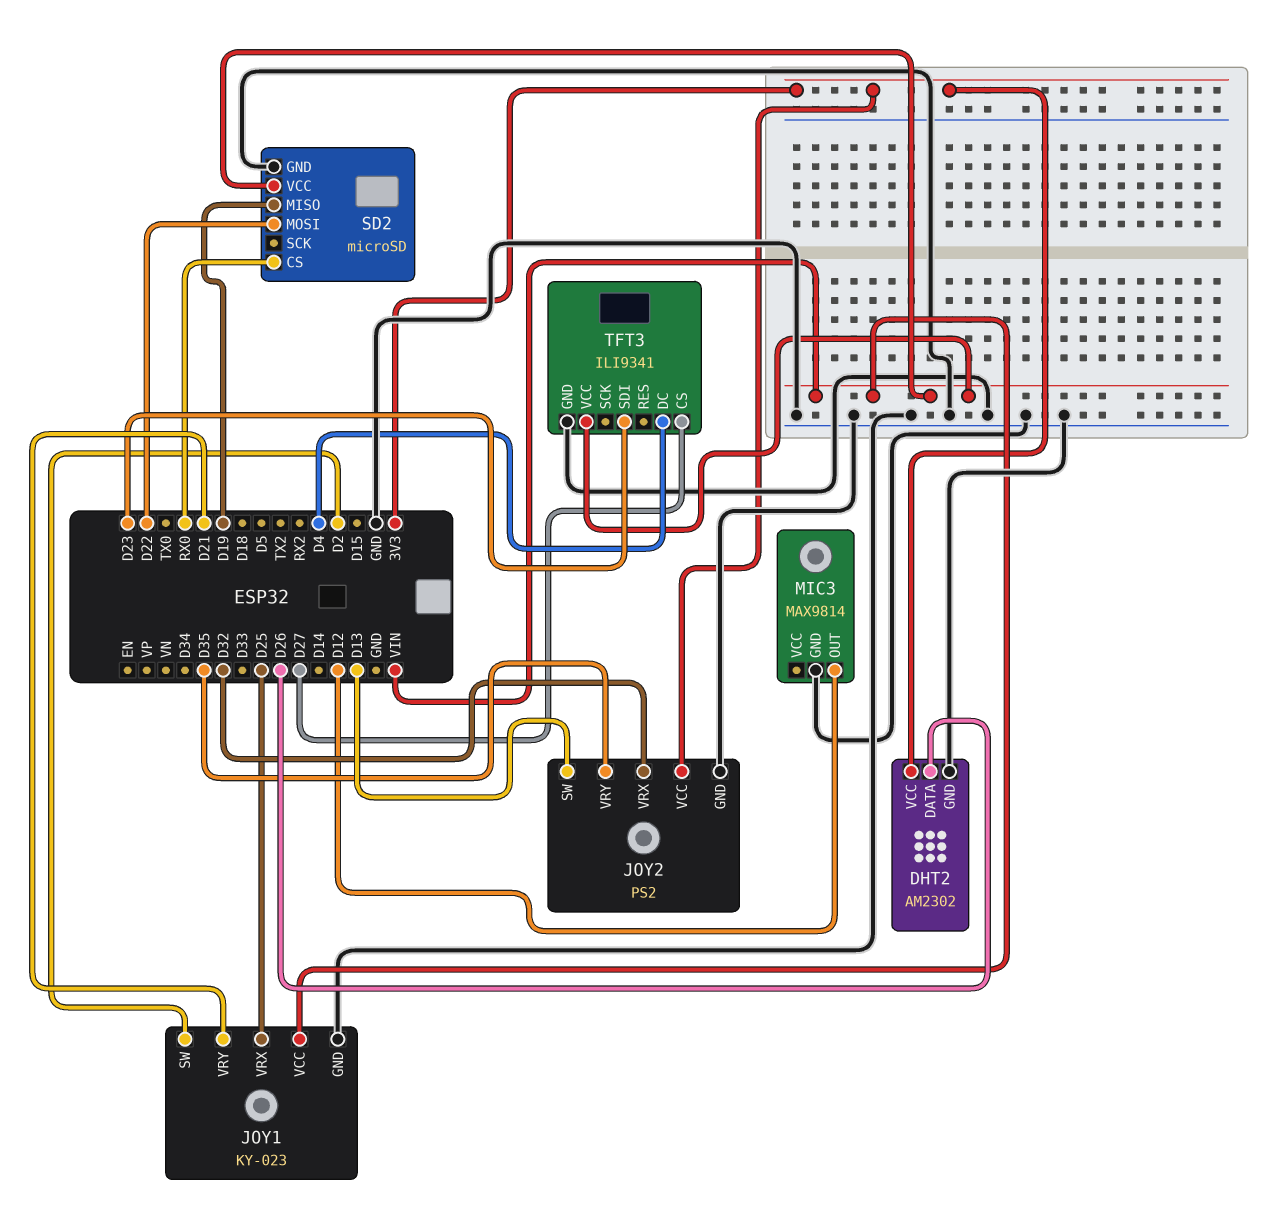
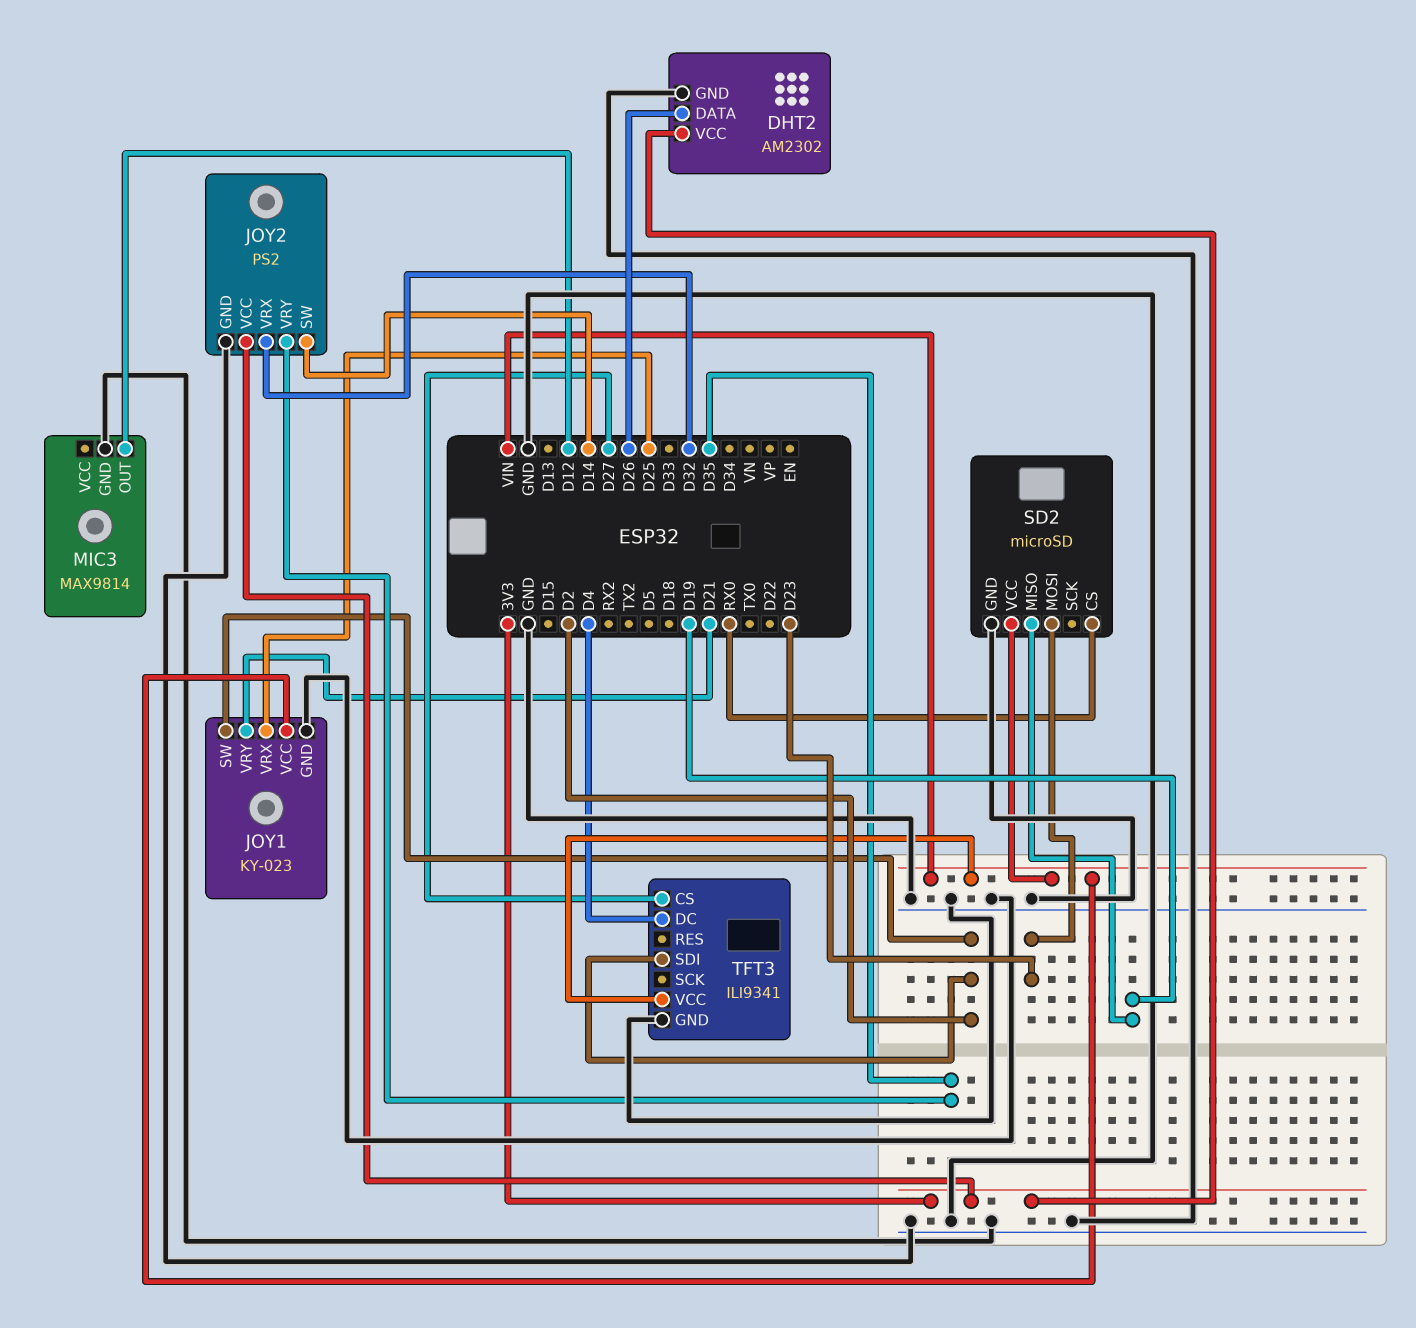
JOY2 pin SW: D13 -> D14
SD2 pin MOSI: D22 -> D23
TFT3 pin SDI: D23 -> D2

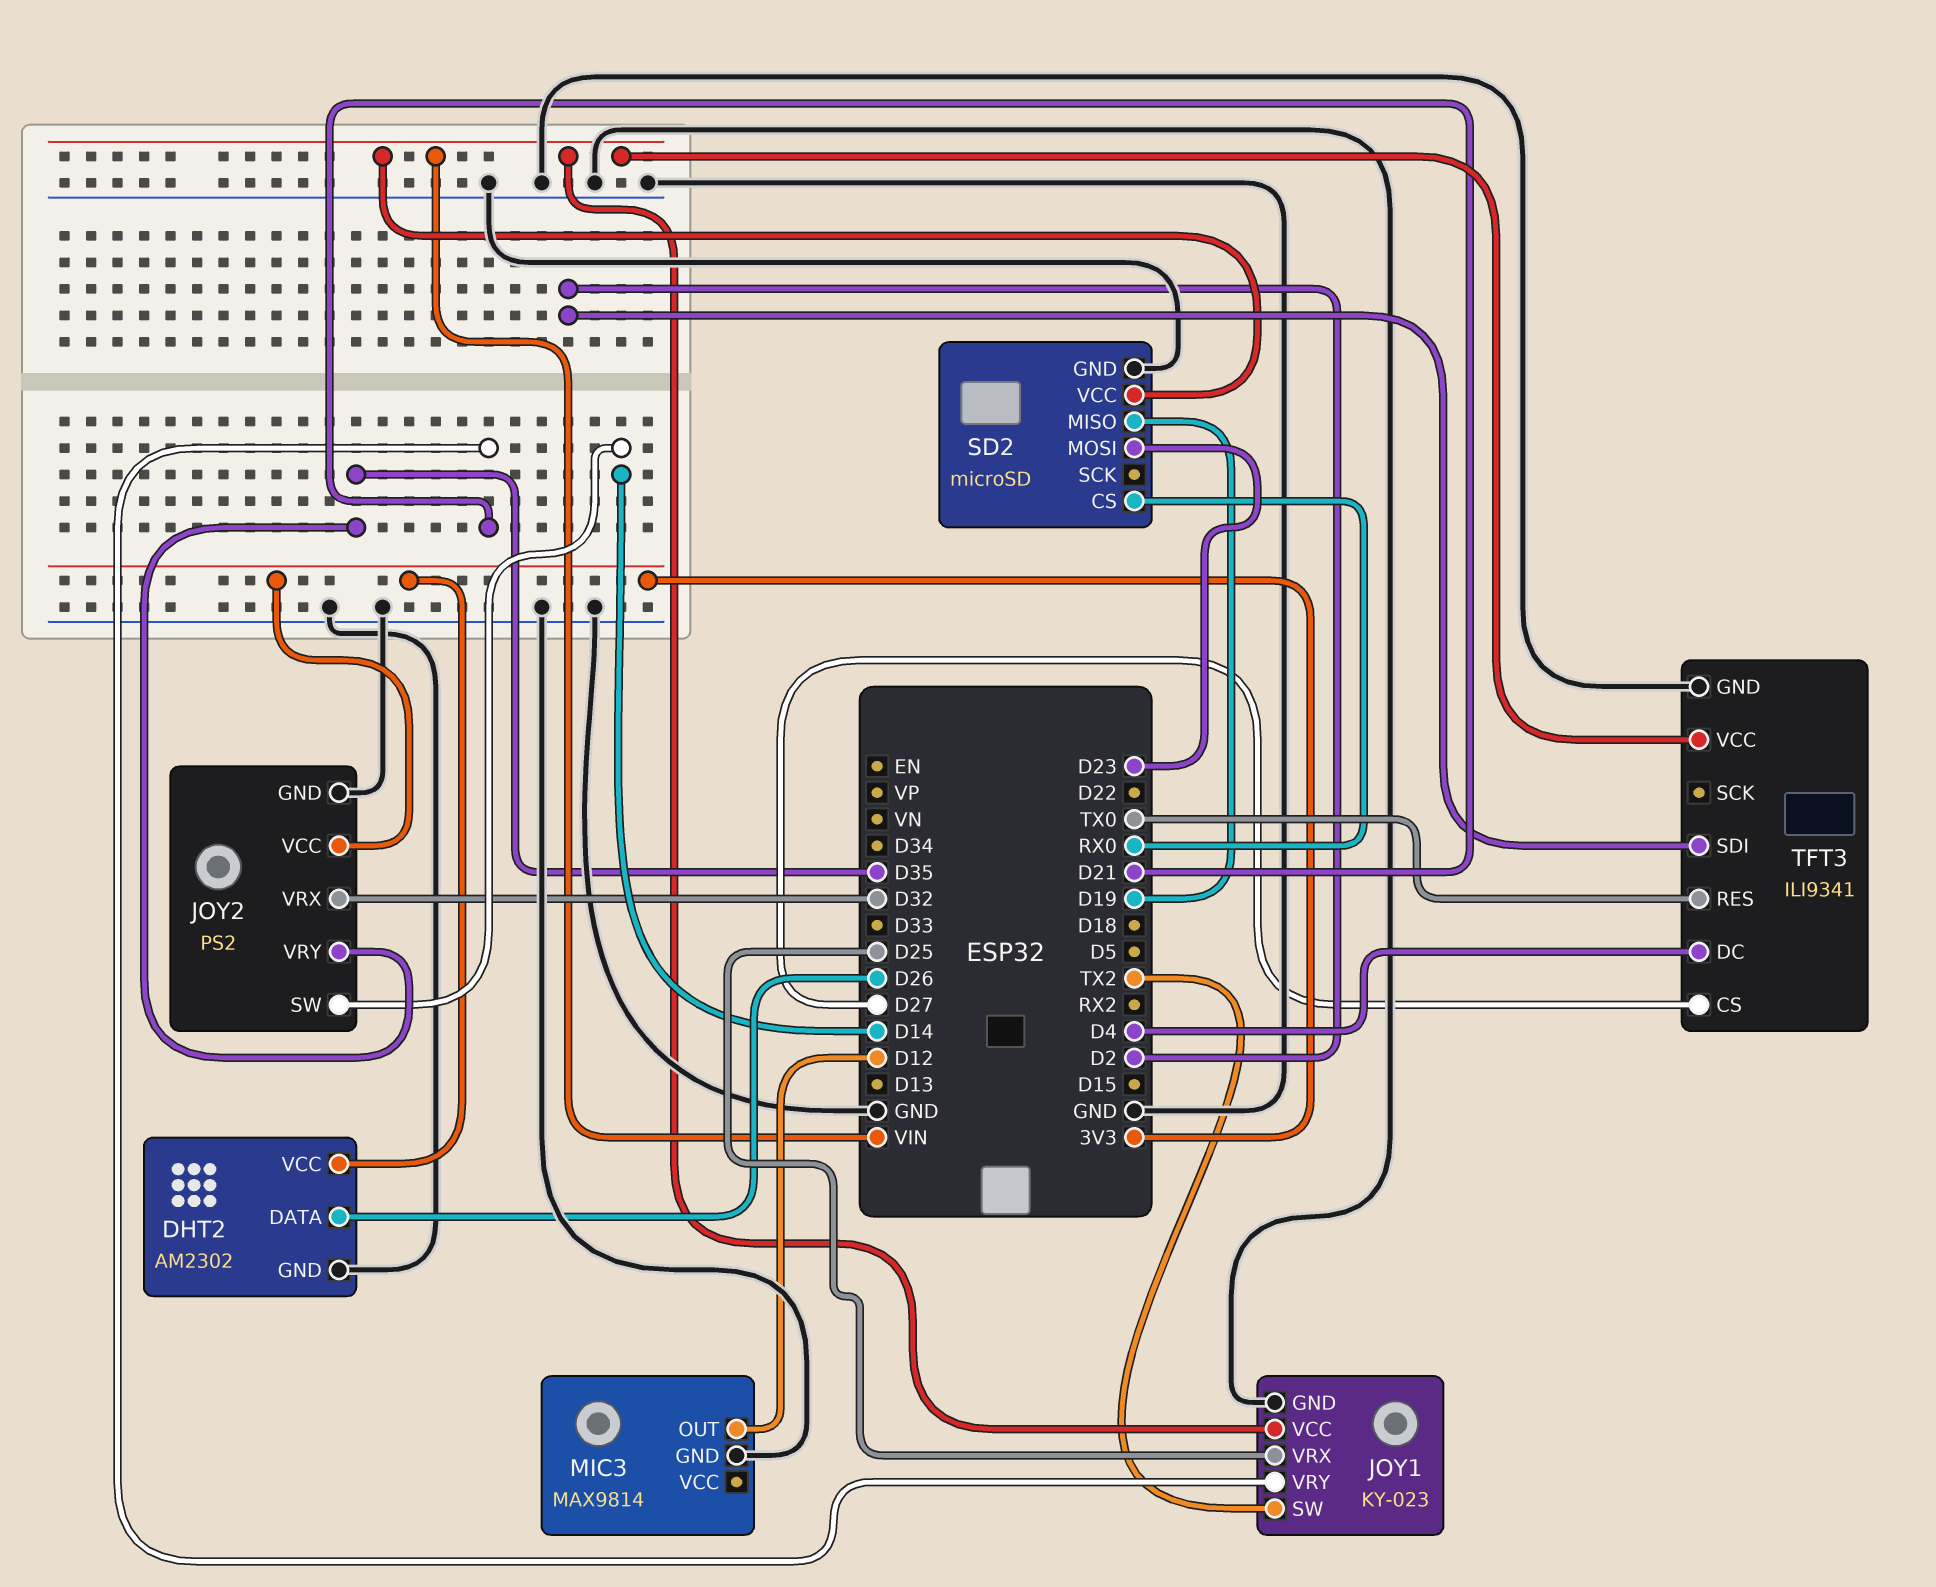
JOY1 pin SW: D2 -> TX2
TFT3 pin RES: none -> TX0

